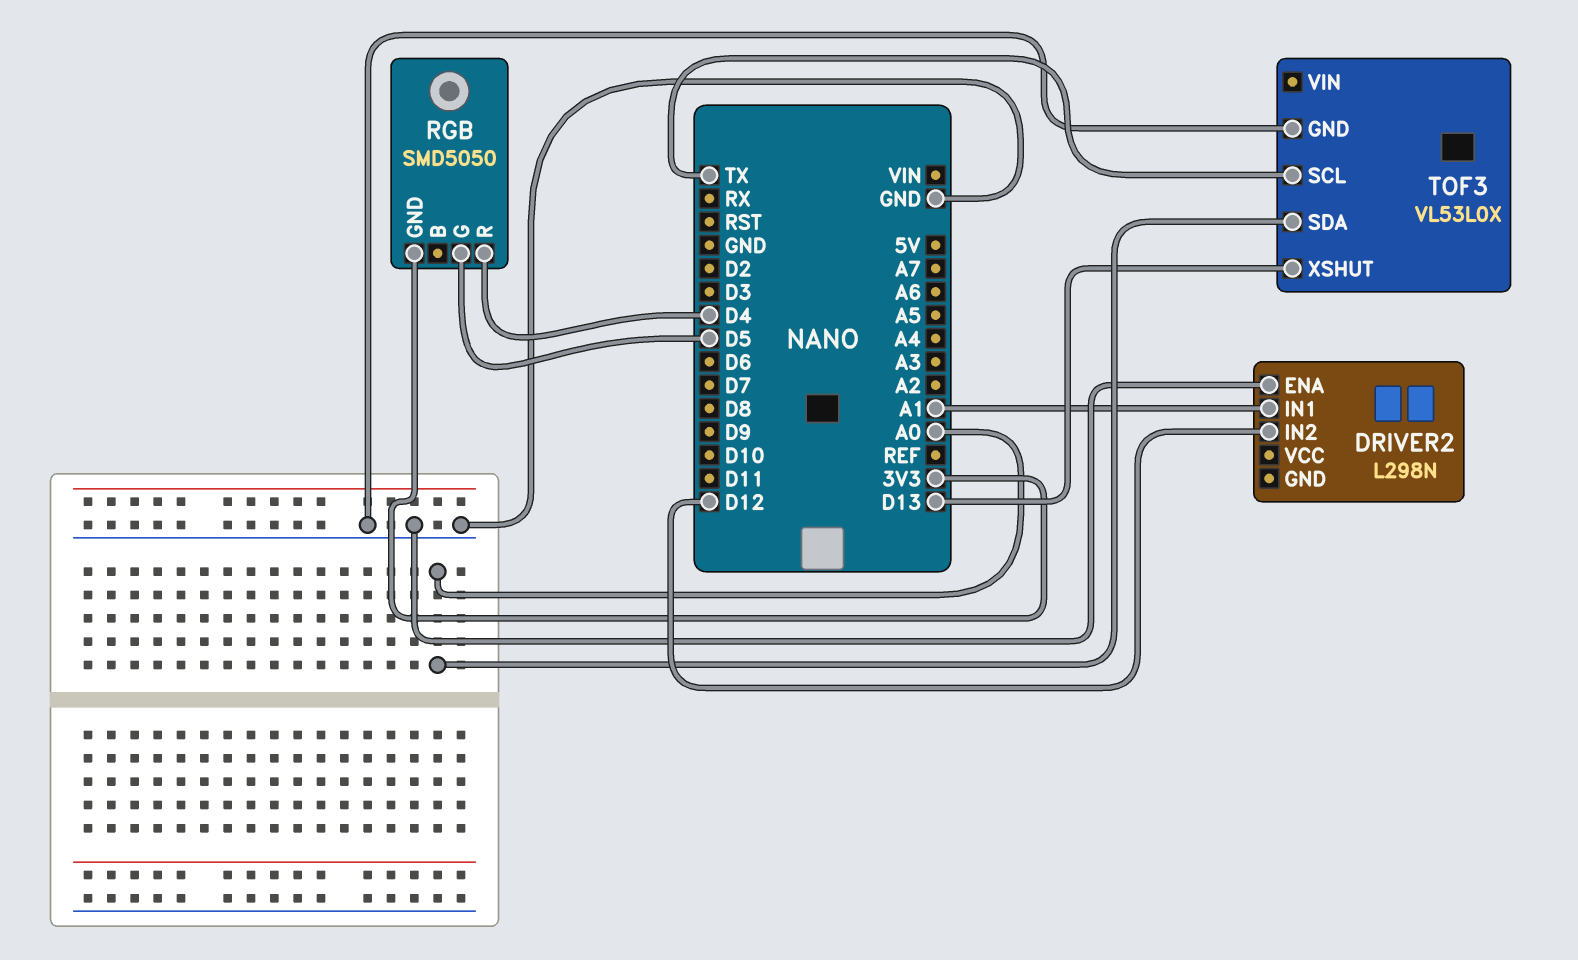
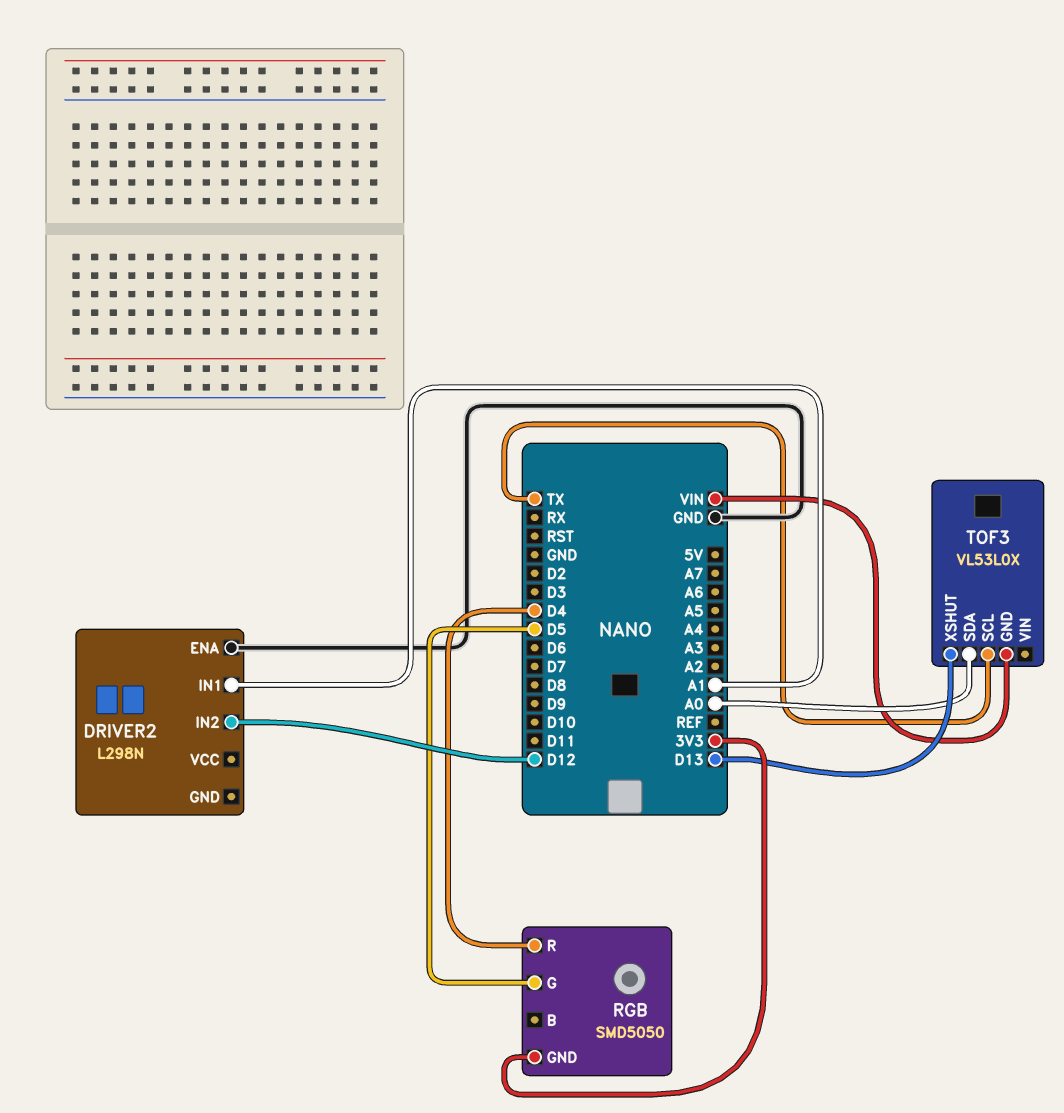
TOF3 pin GND: GND -> VIN

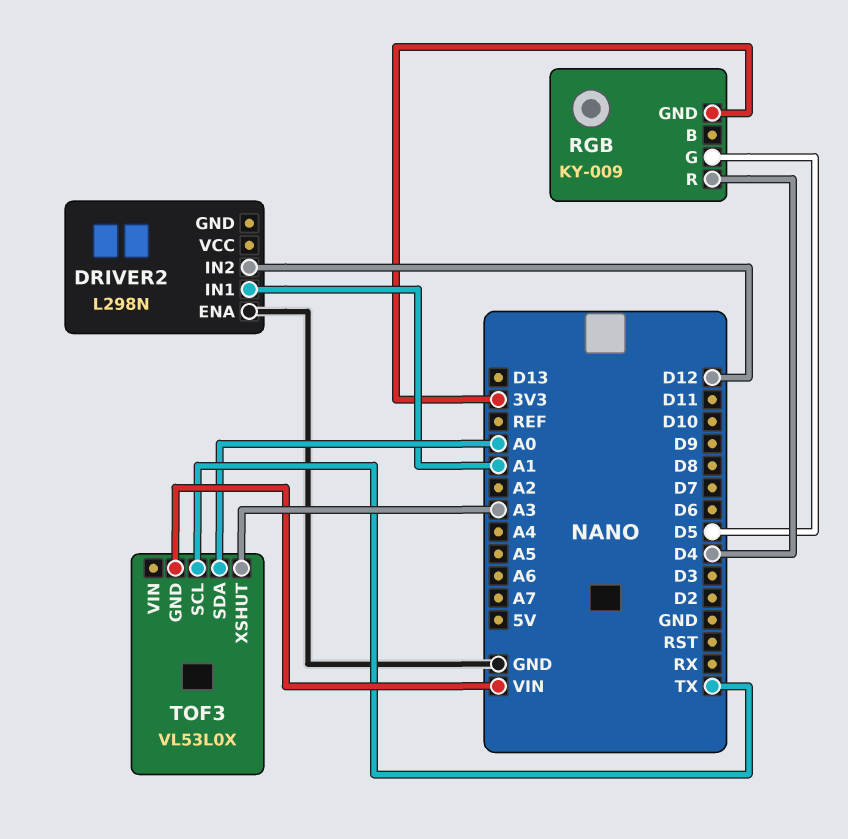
RGB: SMD5050 -> KY-009
TOF3 pin XSHUT: D13 -> A3

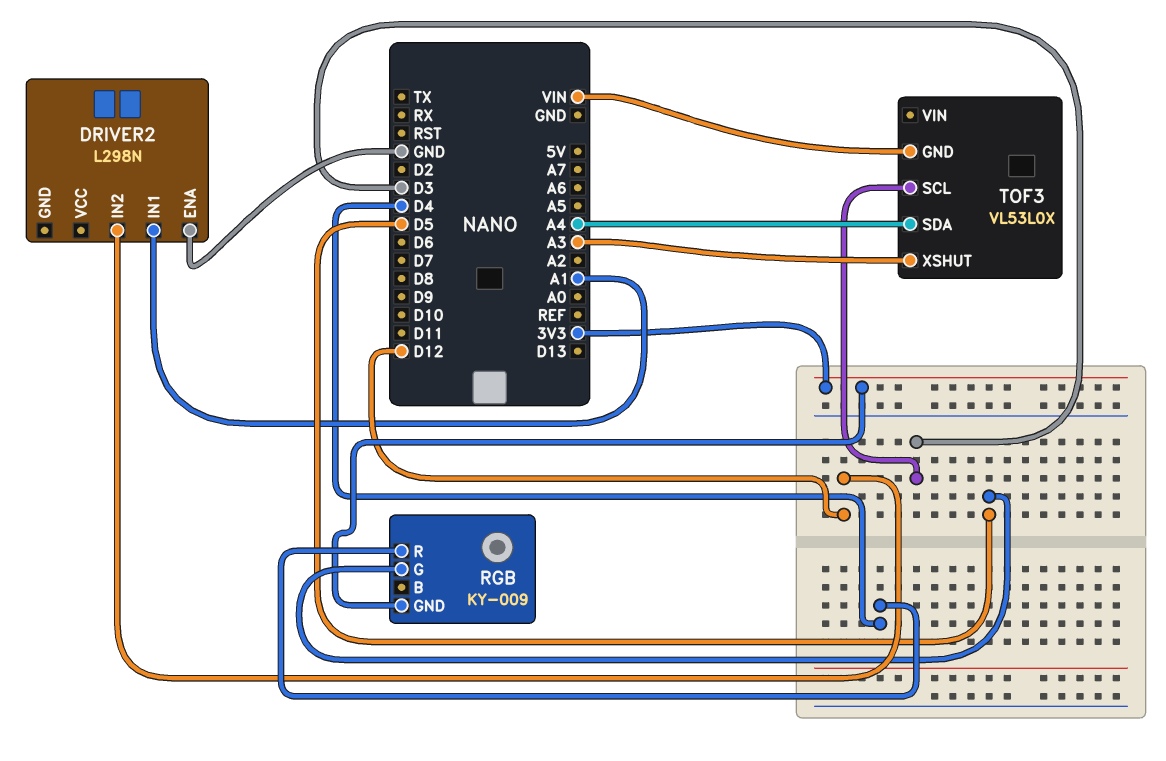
TOF3 pin SCL: TX -> D3
TOF3 pin SDA: A0 -> A4

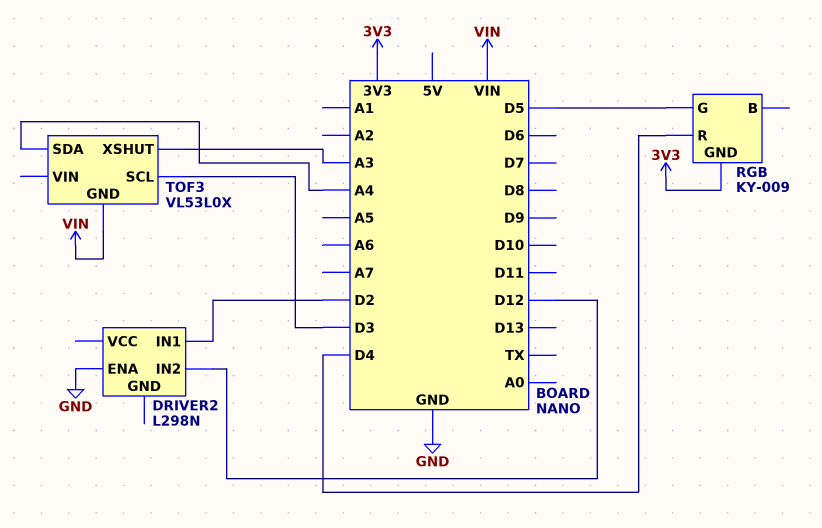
DRIVER2 pin IN1: A1 -> D2

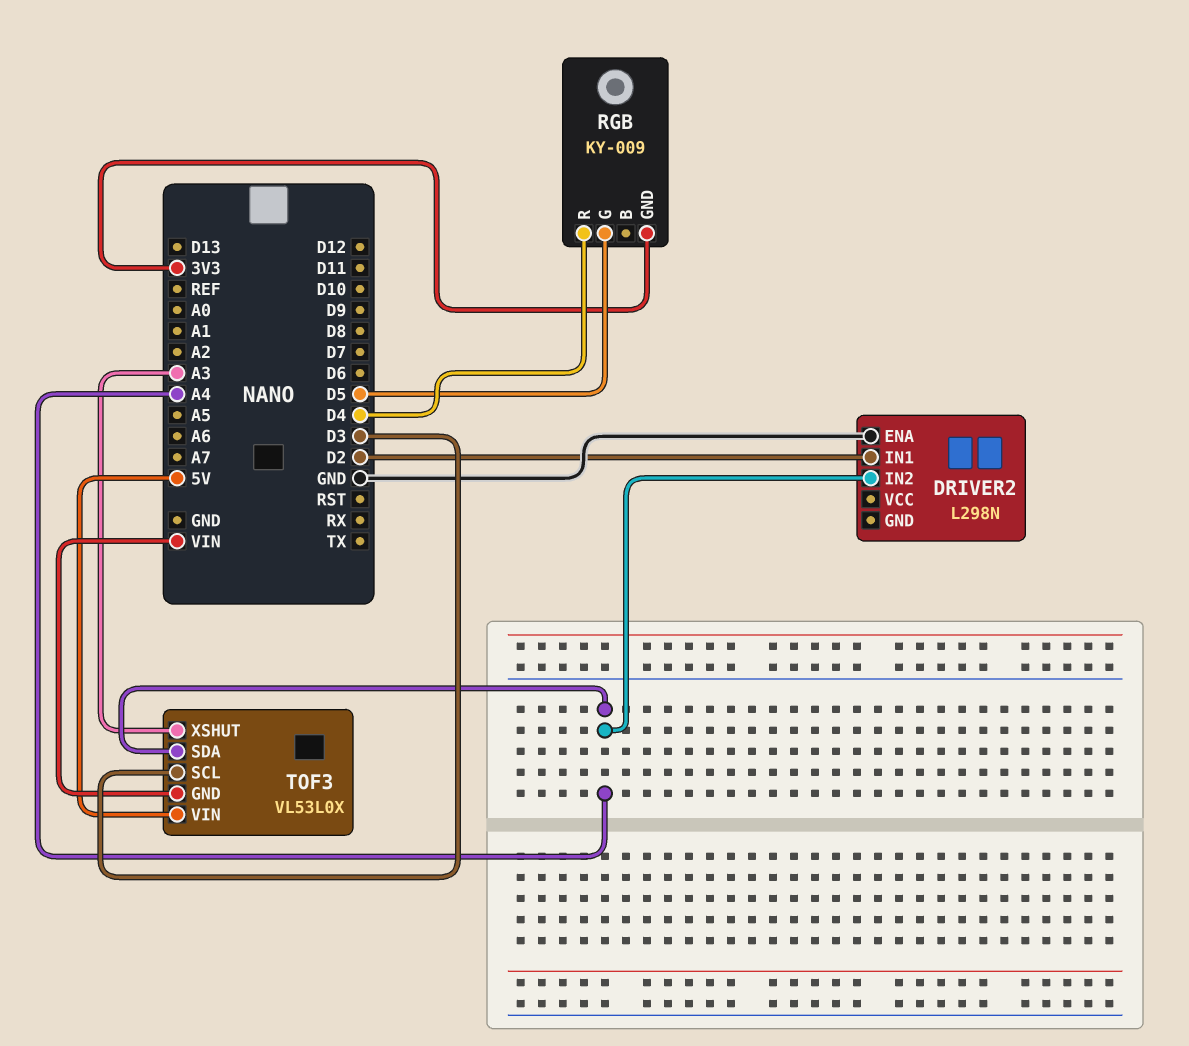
DRIVER2 pin IN2: D12 -> A4
TOF3 pin VIN: none -> 5V

